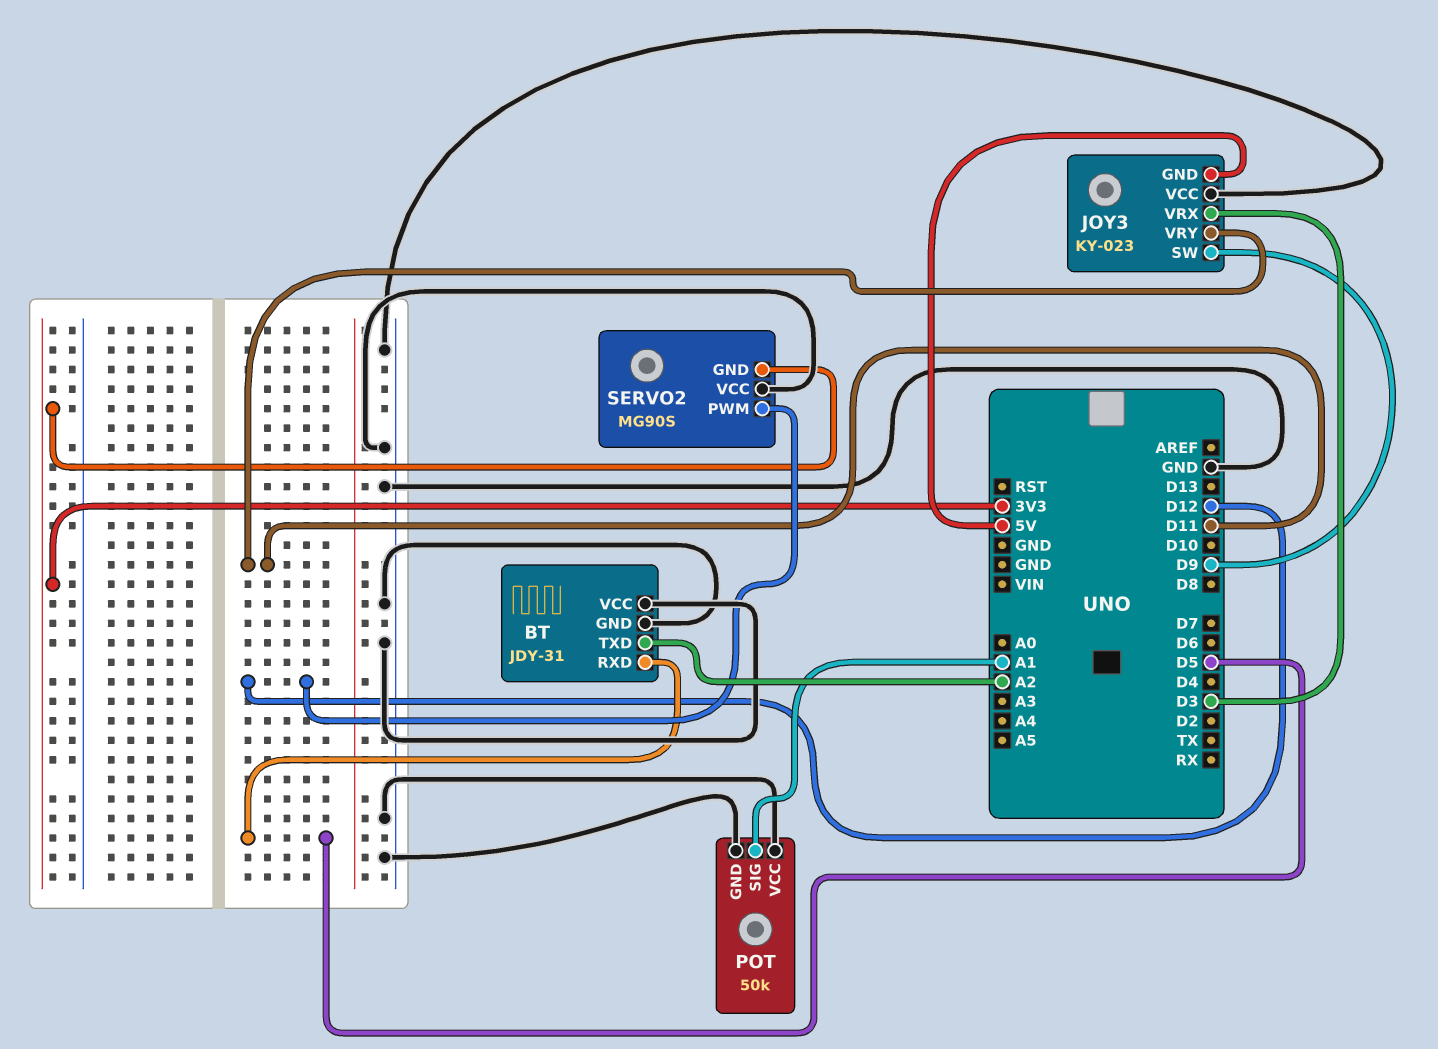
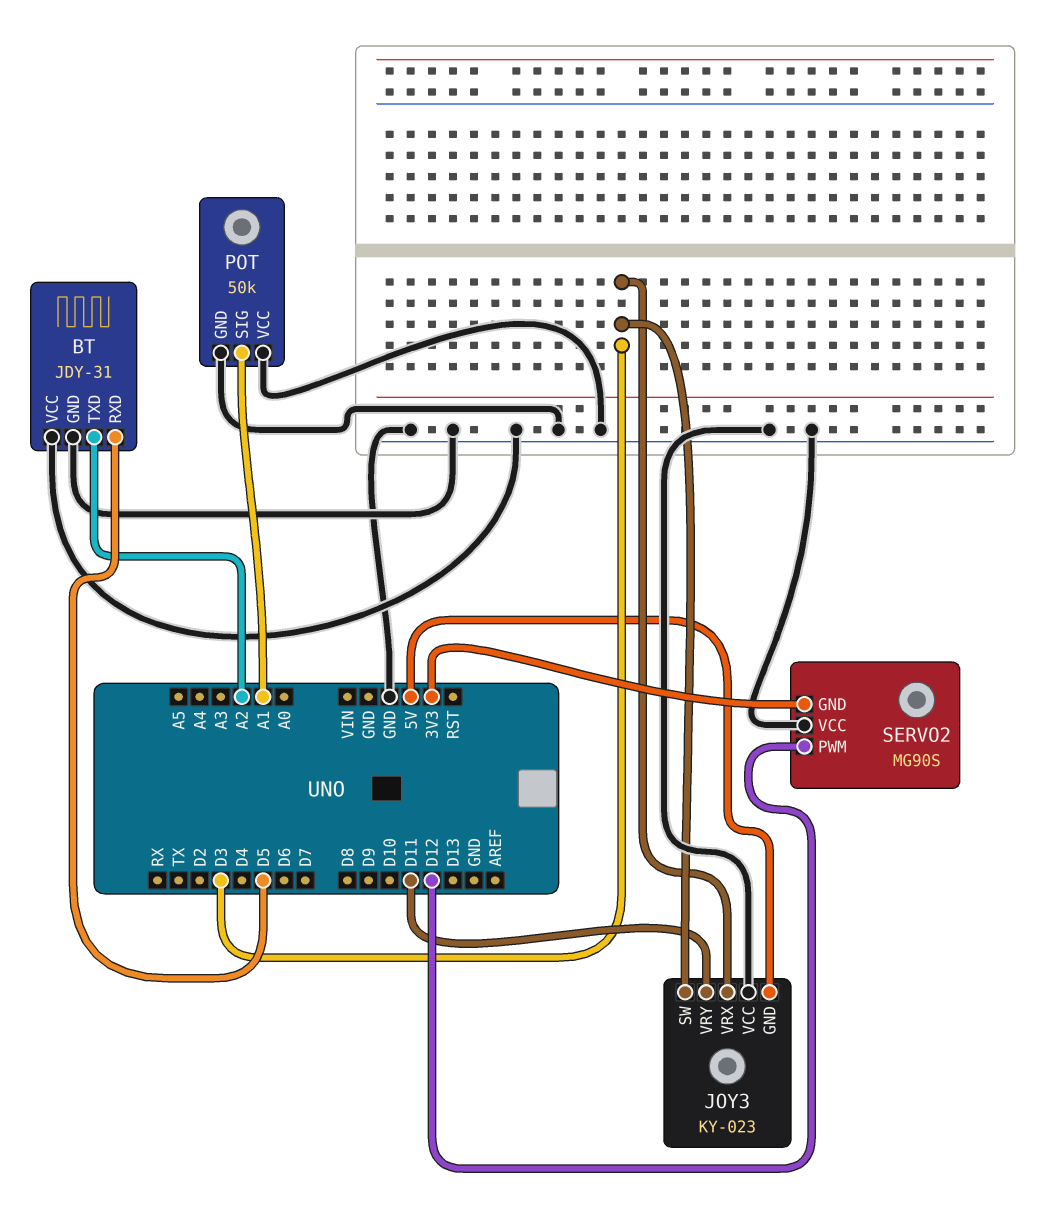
JOY3 pin SW: D9 -> D3

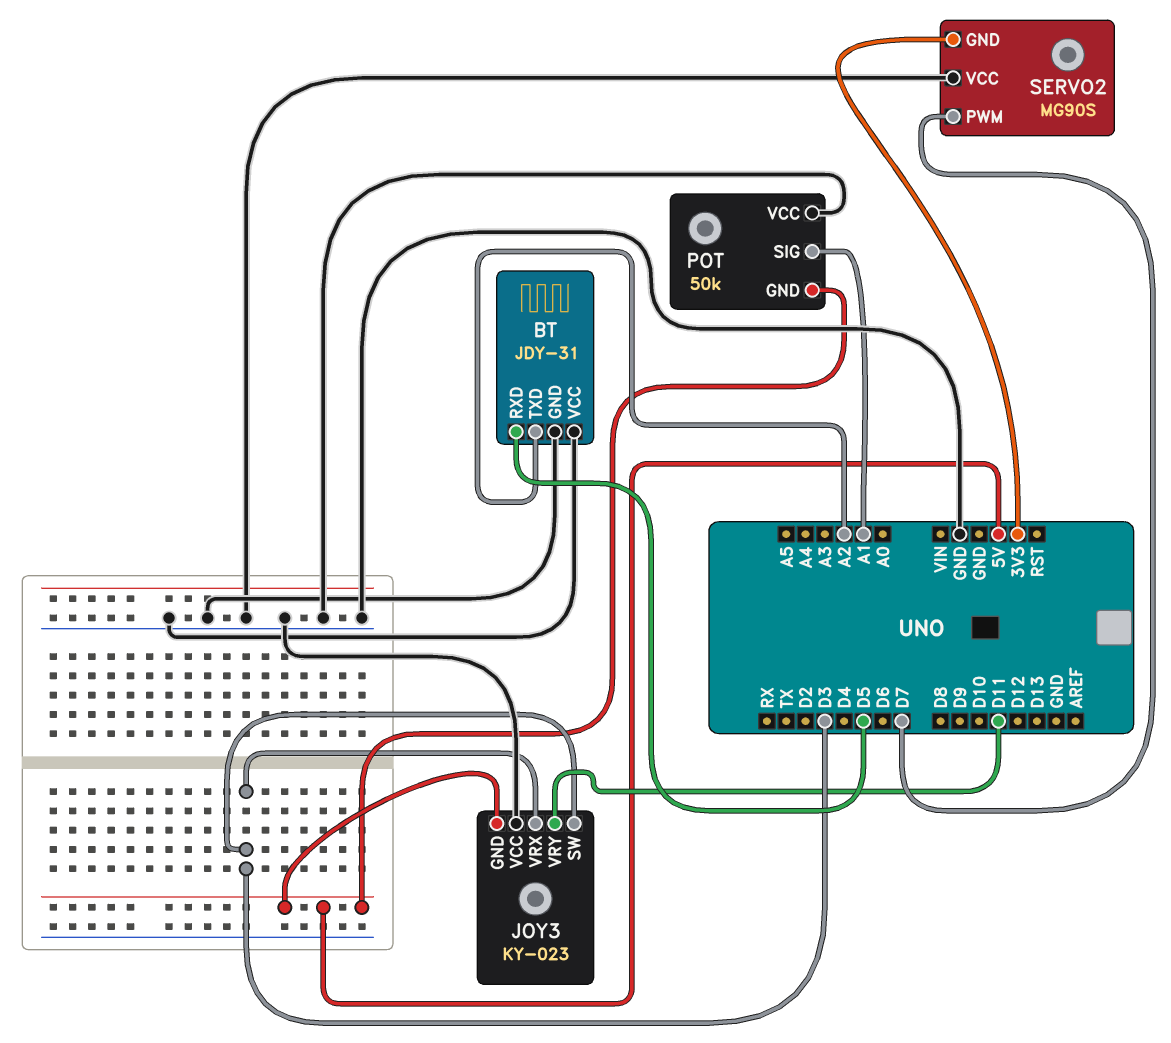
POT pin GND: GND -> 5V
SERVO2 pin PWM: D12 -> D7

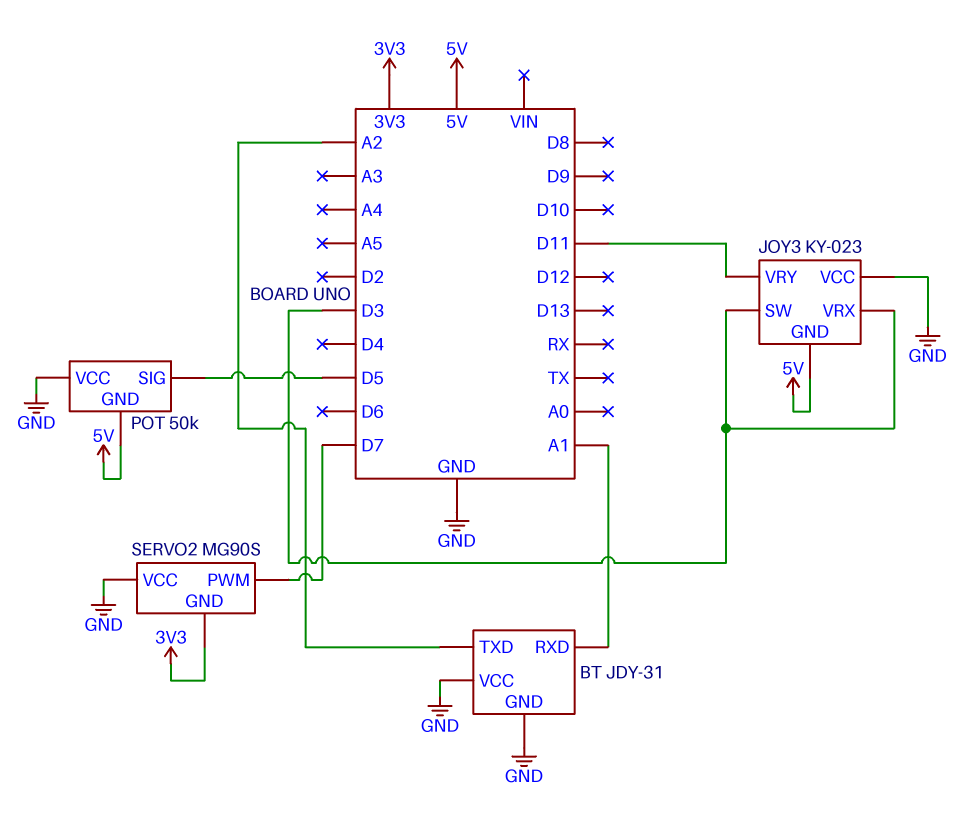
BT pin RXD: D5 -> A1
POT pin SIG: A1 -> D5

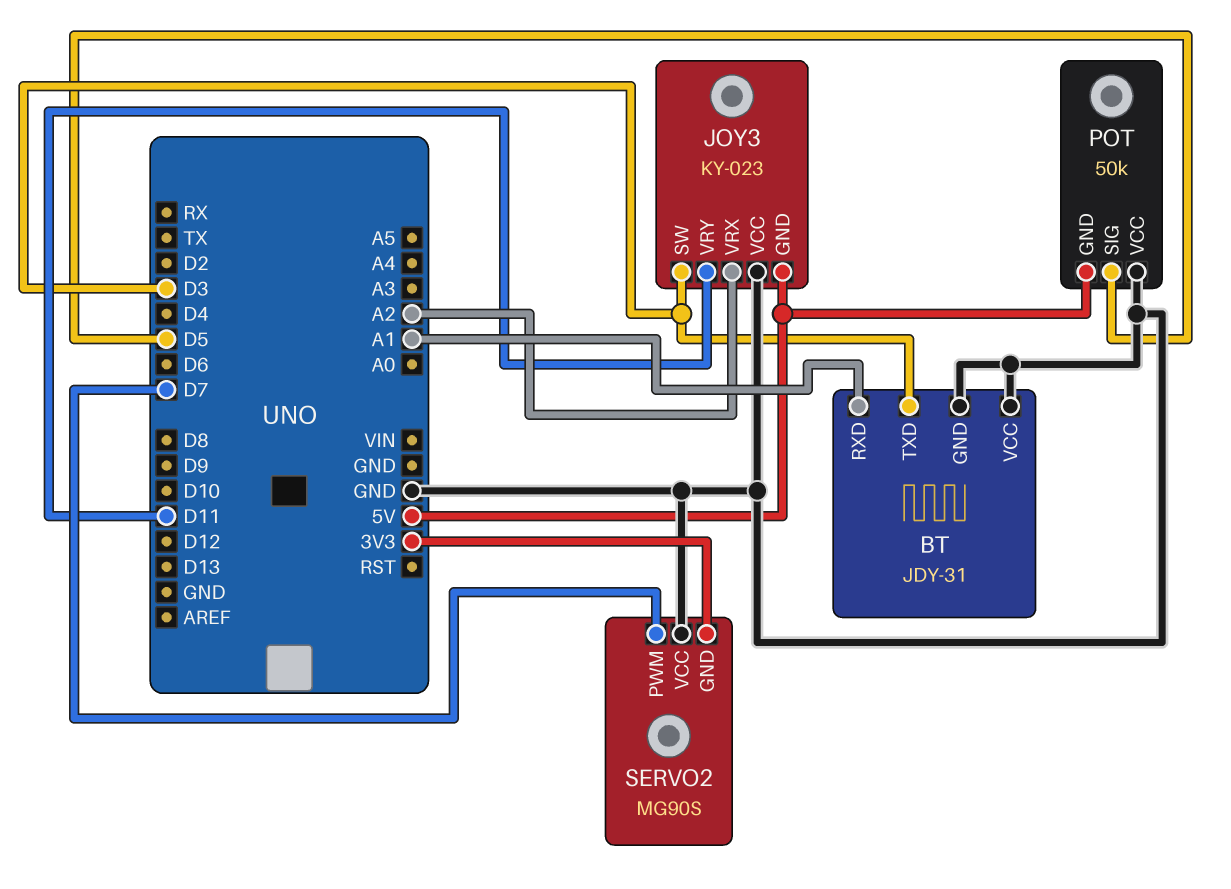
BT pin TXD: A2 -> D3
JOY3 pin VRX: D3 -> A2

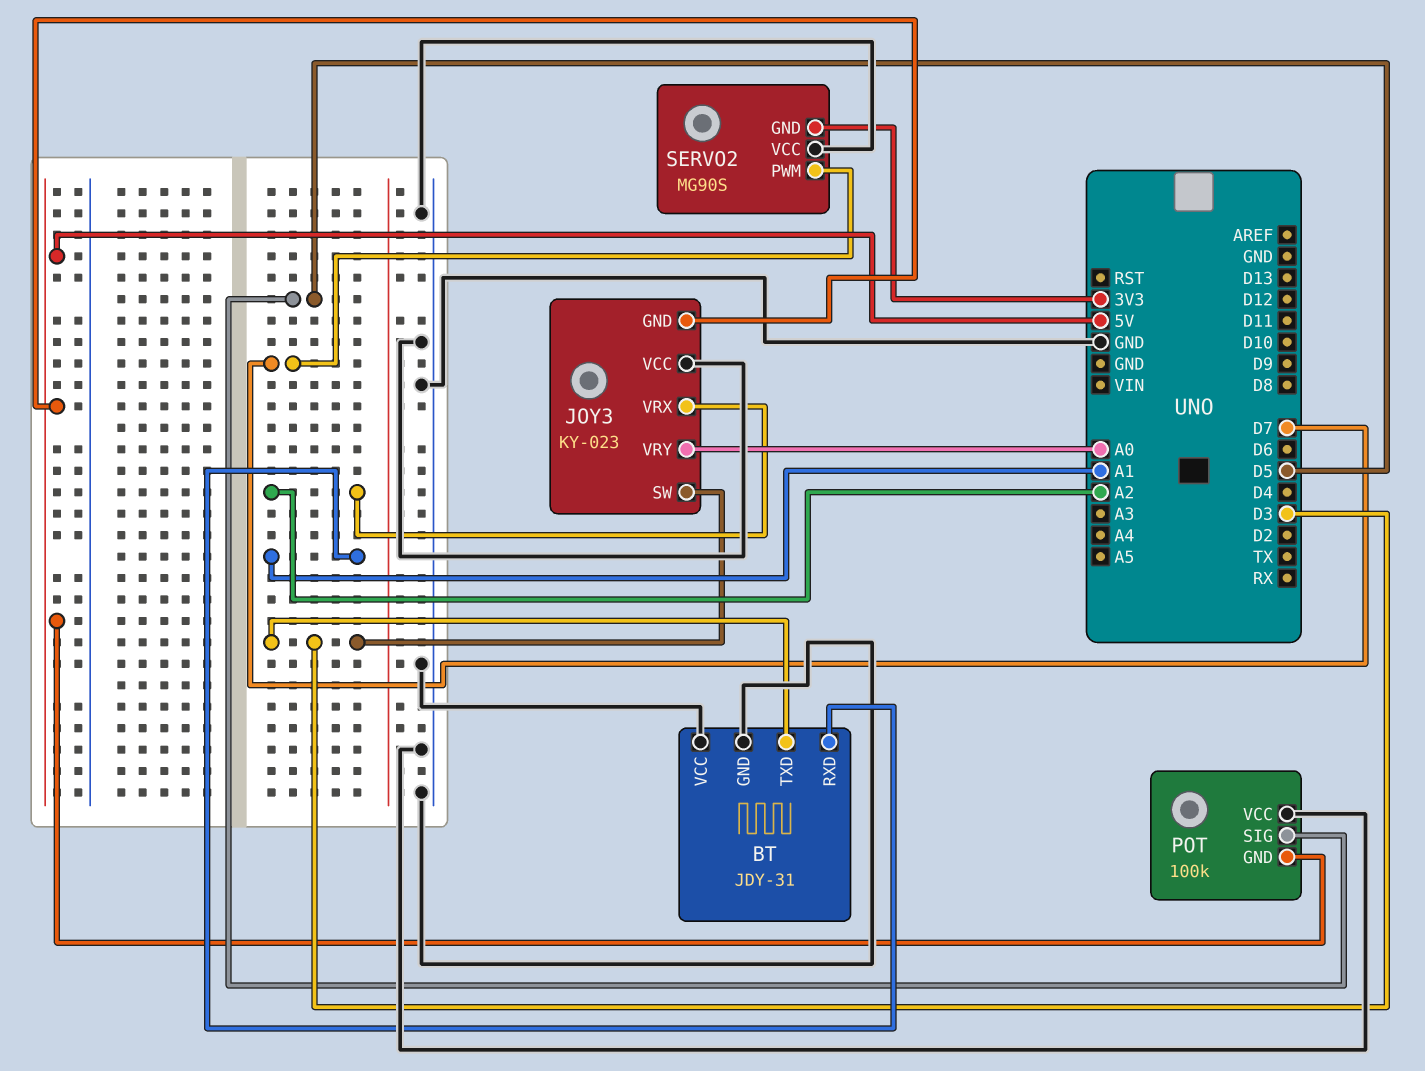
JOY3 pin VRY: D11 -> A0
POT: 50k -> 100k

